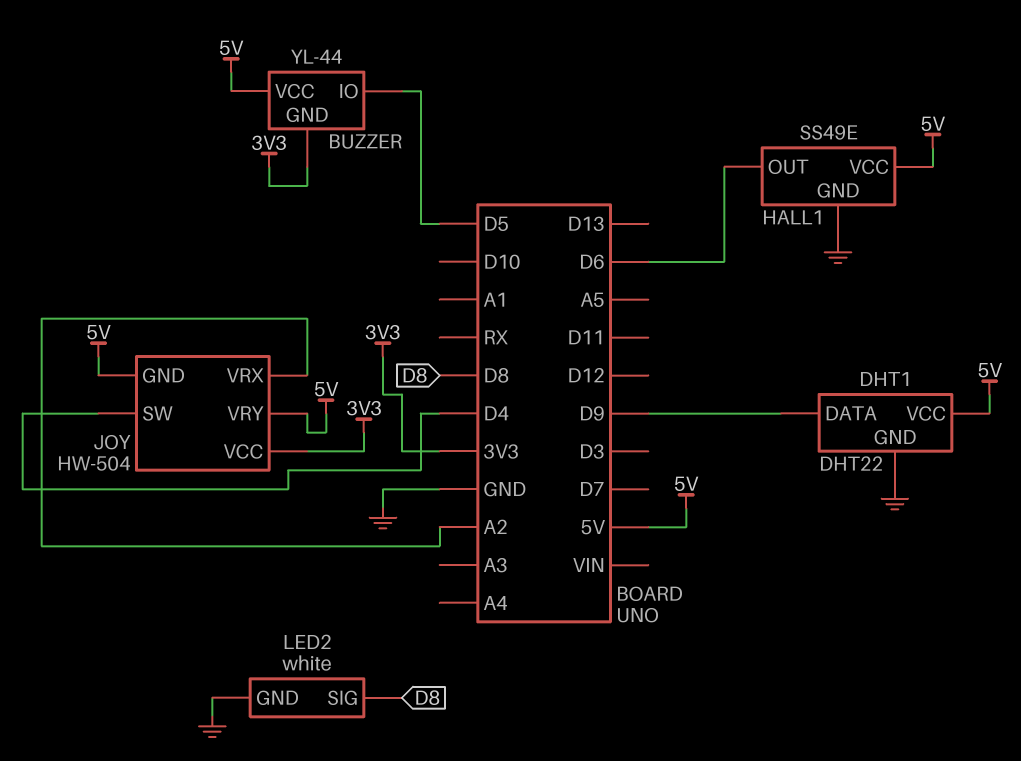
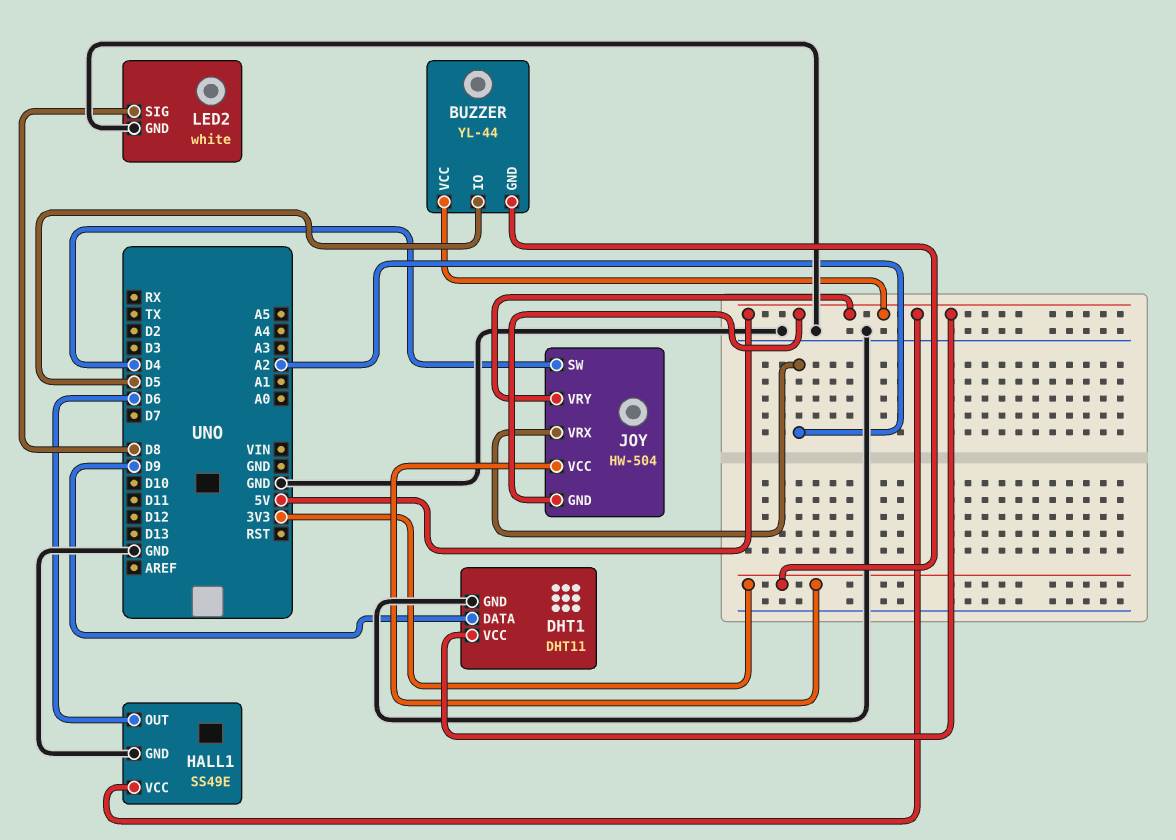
DHT1: DHT22 -> DHT11

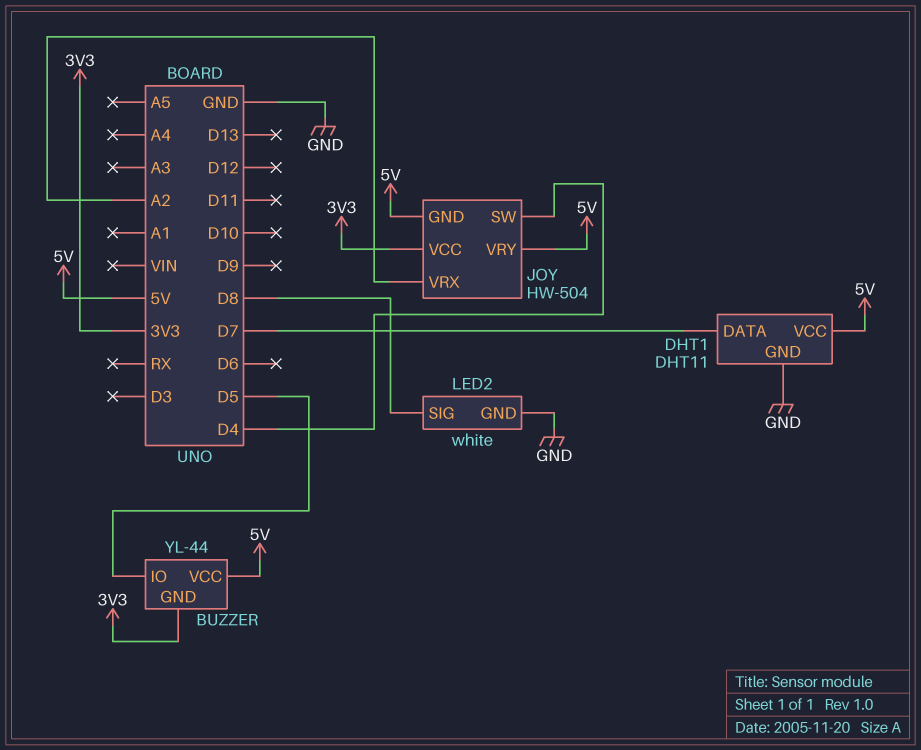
DHT1 pin DATA: D9 -> D7
HALL1: SS49E -> none
HALL1 pin GND: GND -> none
HALL1 pin OUT: D6 -> none
HALL1 pin VCC: 5V -> none

